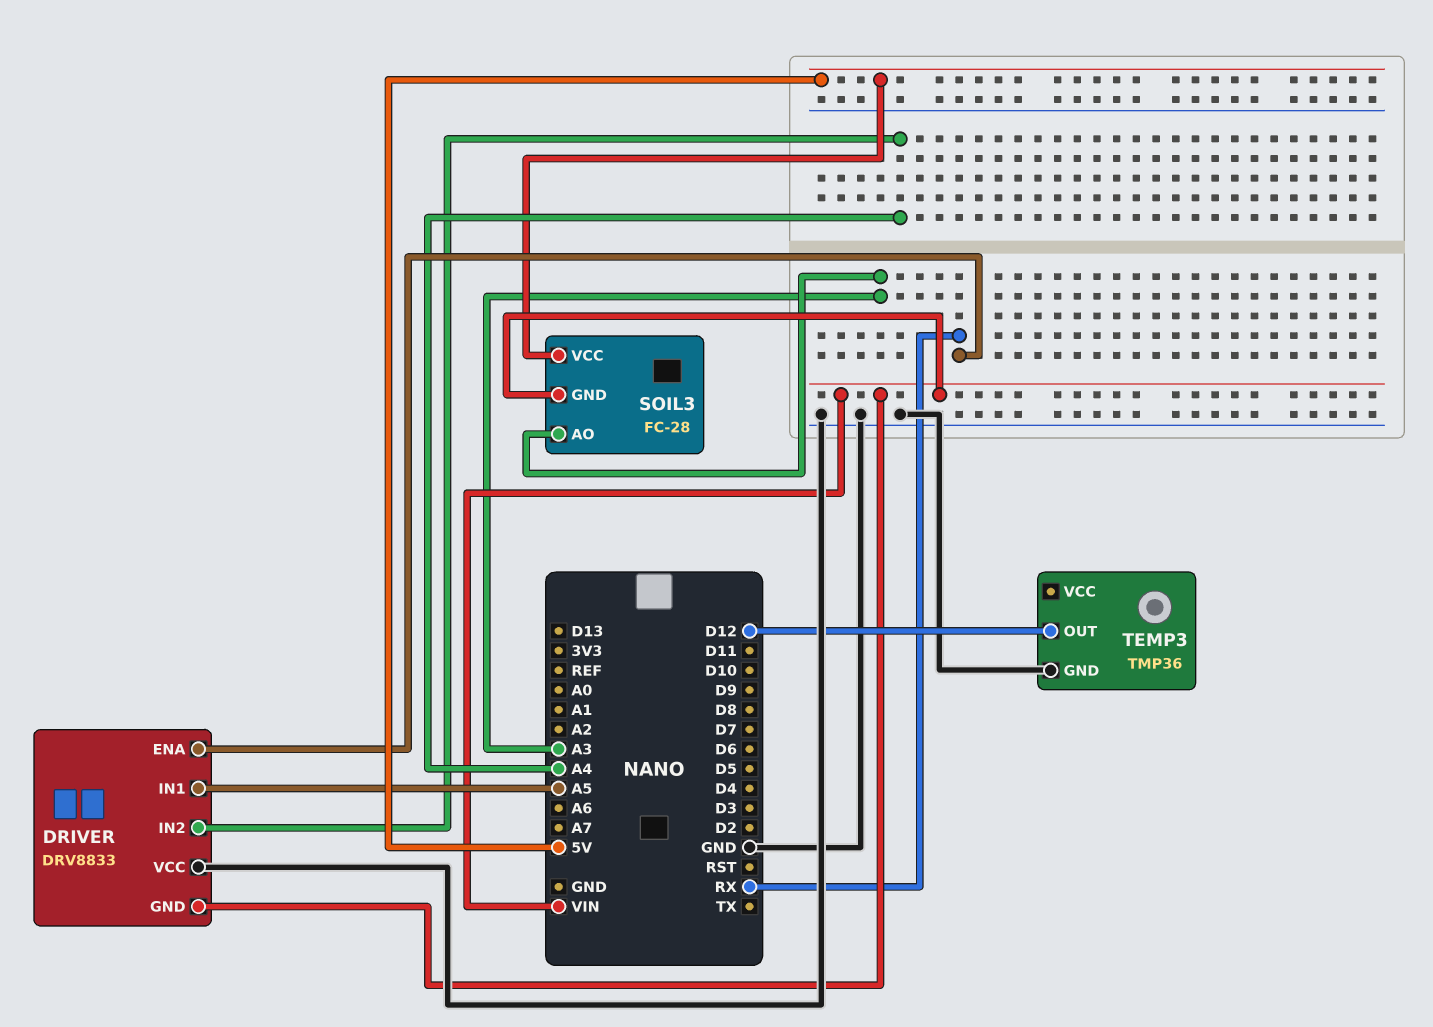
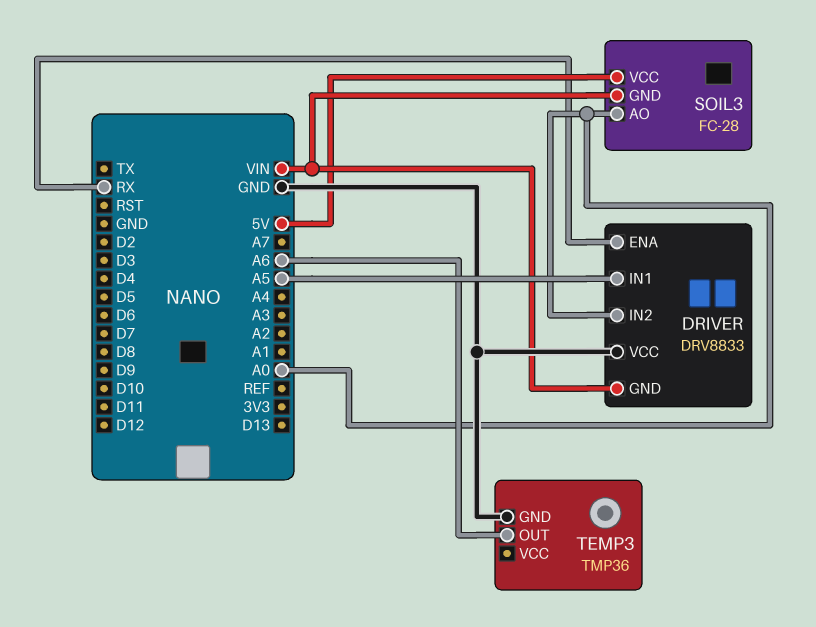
DRIVER pin IN2: A4 -> A0
SOIL3 pin AO: A3 -> A0
TEMP3 pin OUT: D12 -> A6

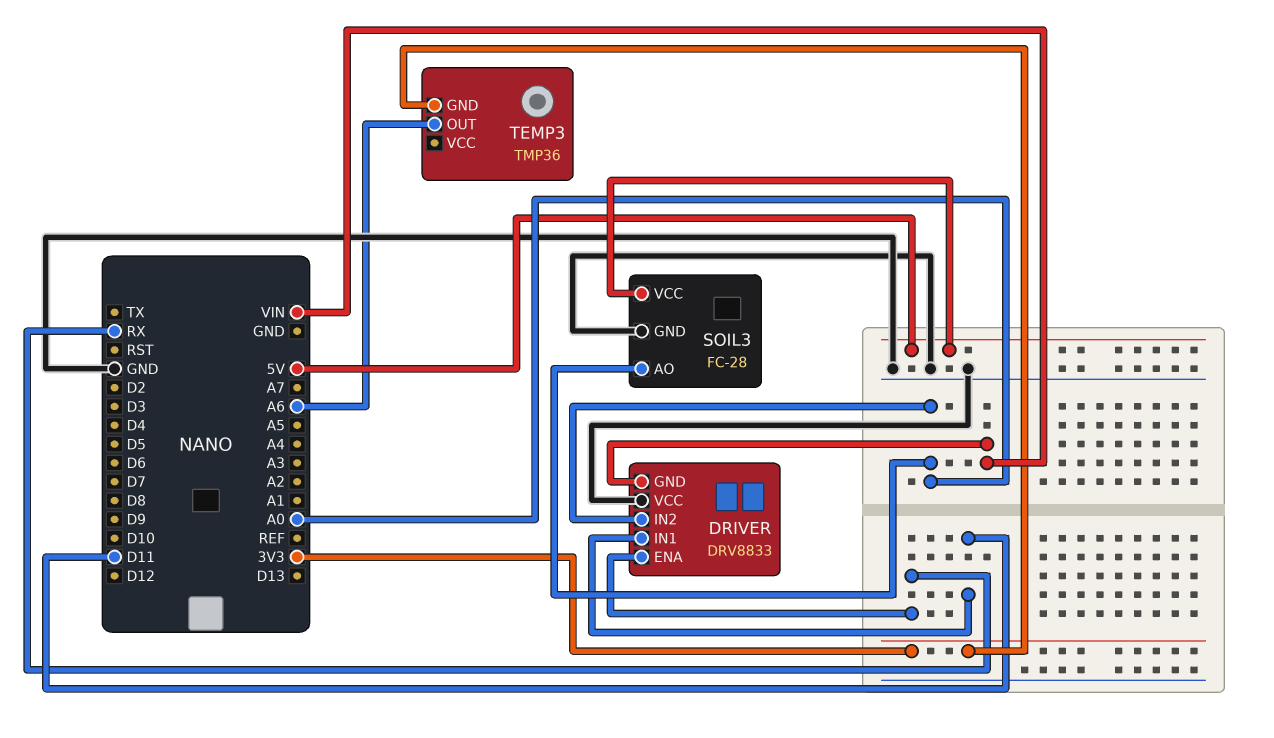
DRIVER pin IN1: A5 -> D11
SOIL3 pin GND: VIN -> GND
TEMP3 pin GND: GND -> 3V3

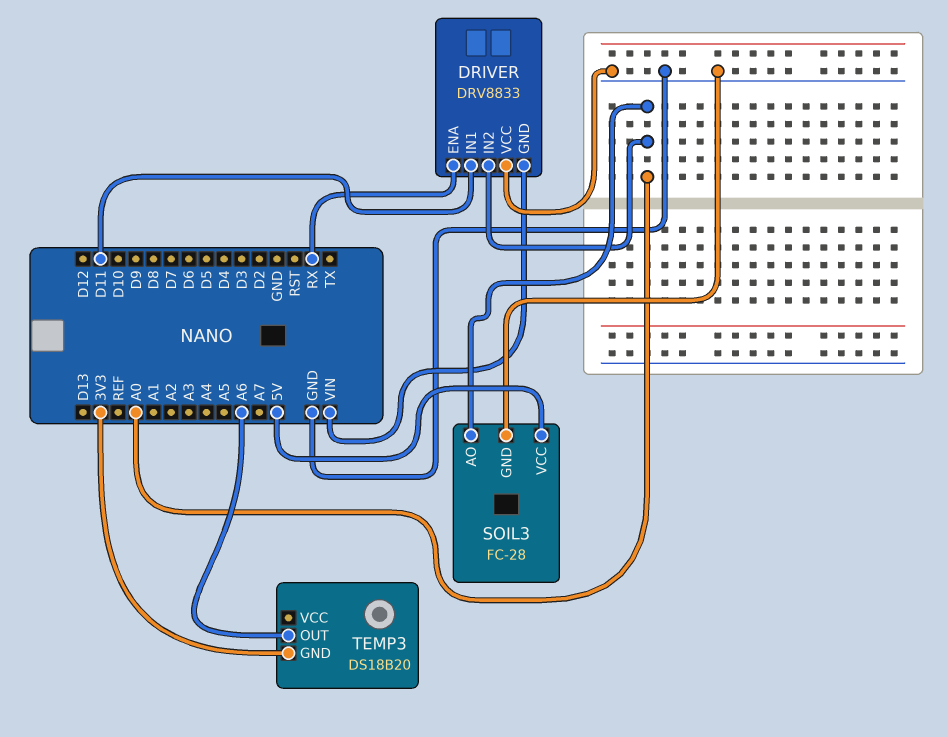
TEMP3: TMP36 -> DS18B20

